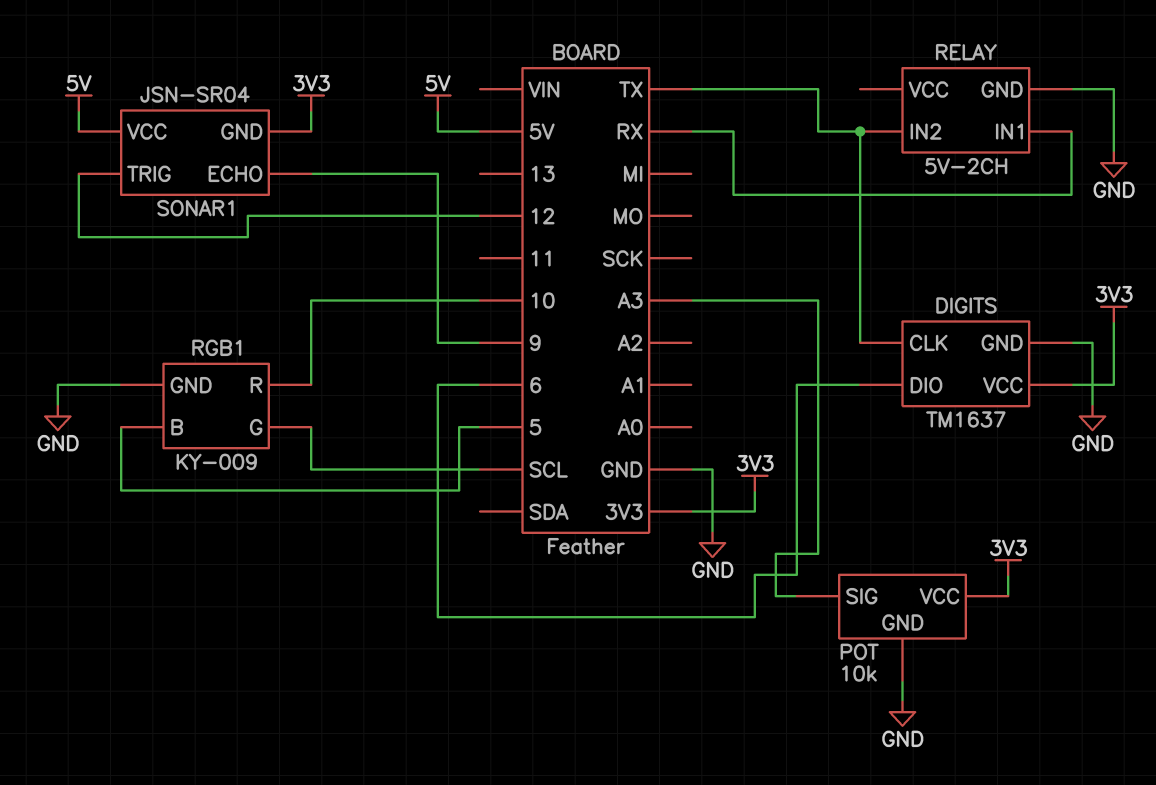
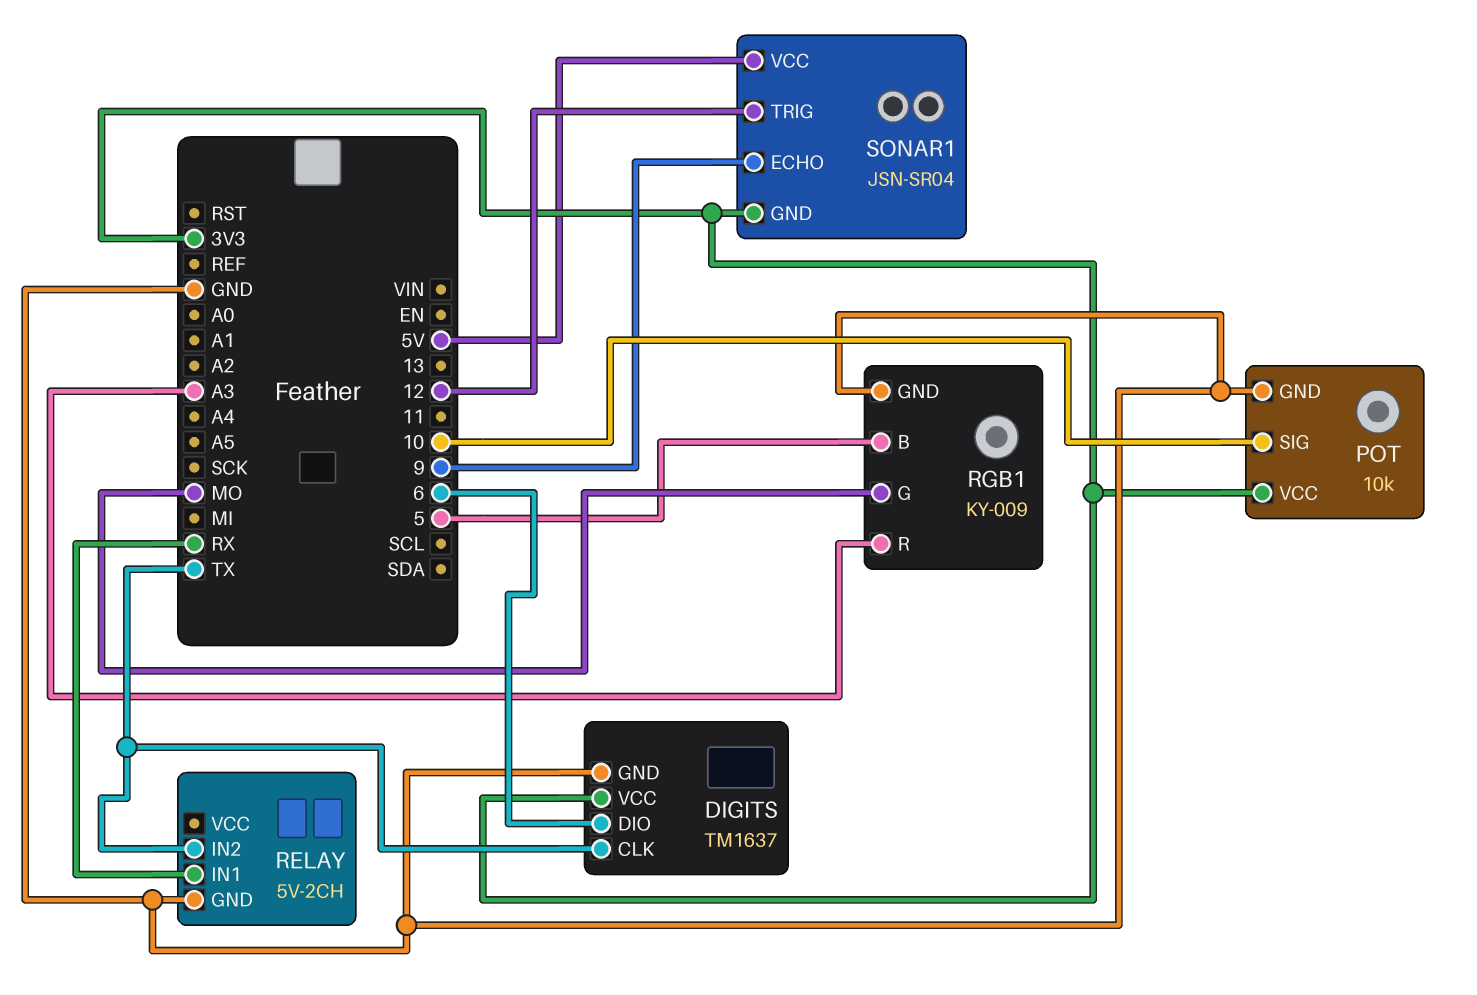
POT pin SIG: A3 -> 10
RGB1 pin G: SCL -> MO
RGB1 pin R: 10 -> A3

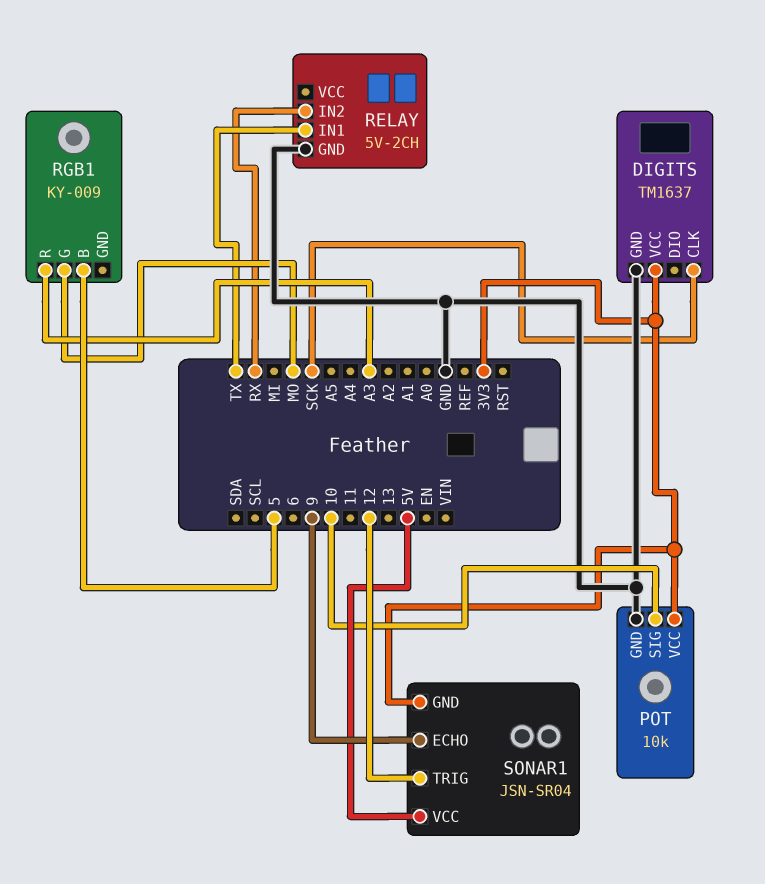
DIGITS pin CLK: TX -> SCK
DIGITS pin DIO: 6 -> none
RELAY pin IN1: RX -> TX
RELAY pin IN2: TX -> RX
RGB1 pin GND: GND -> none

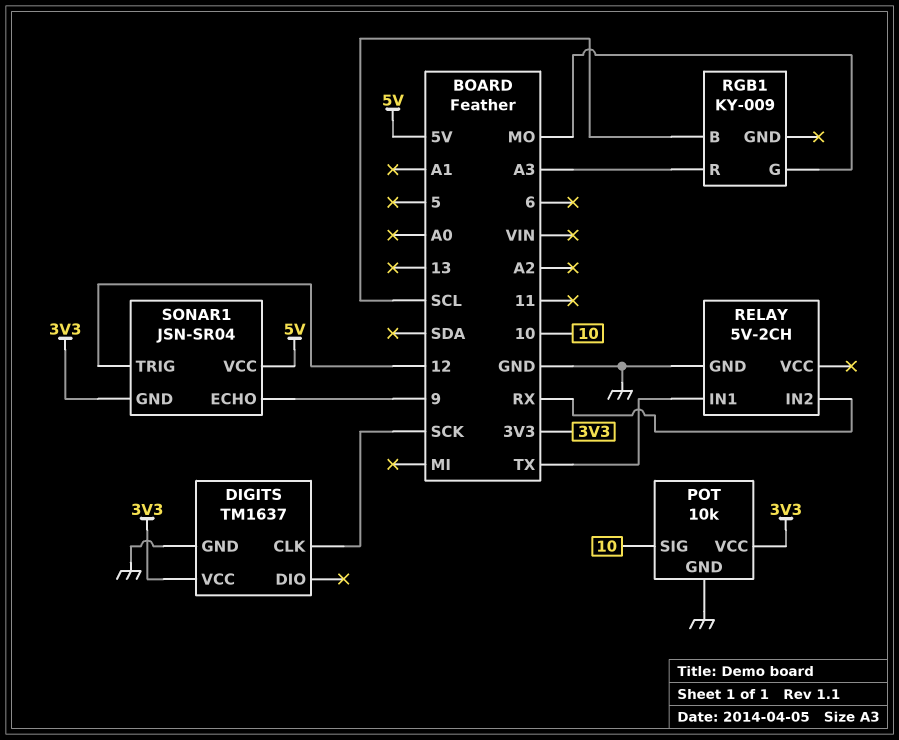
RGB1 pin B: 5 -> SCL

